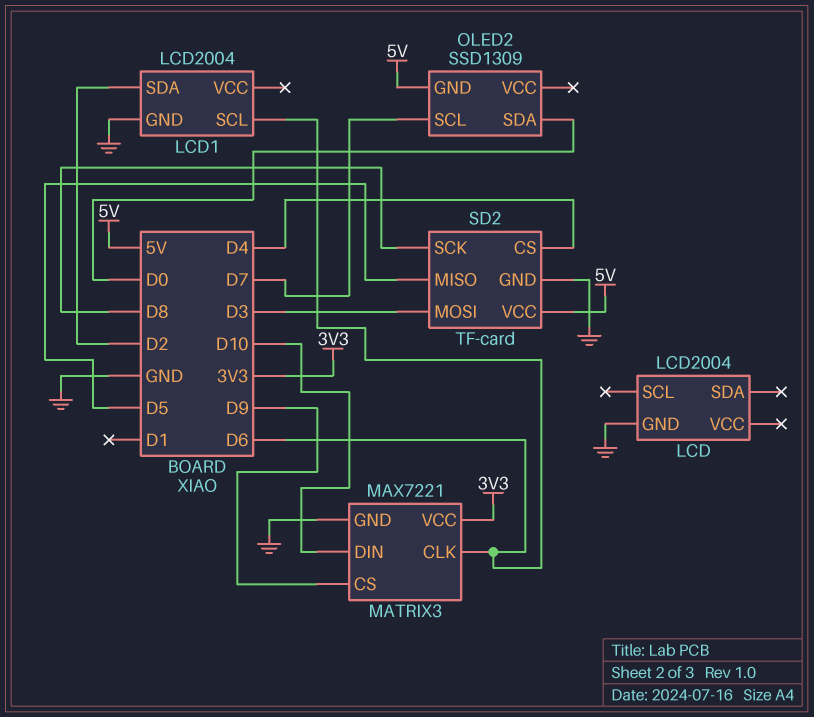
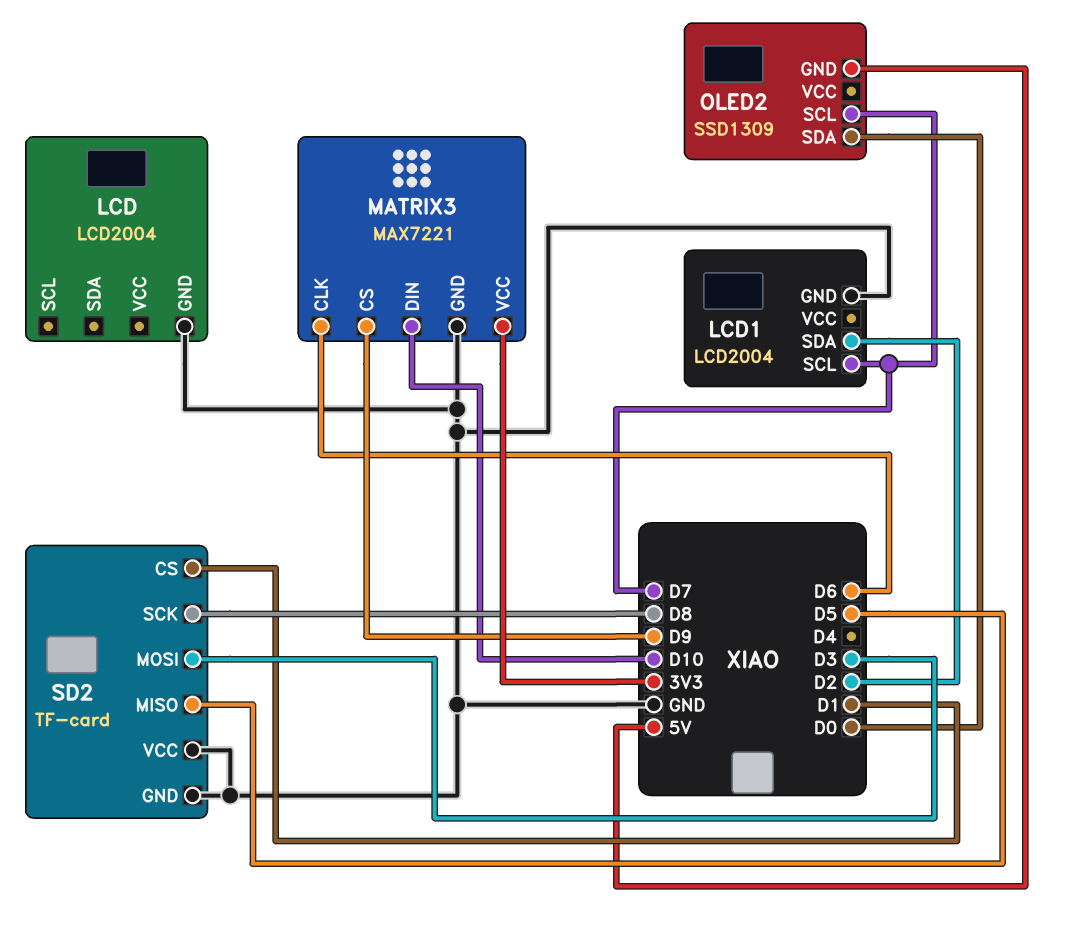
LCD1 pin SCL: D6 -> D7
SD2 pin CS: D4 -> D1
SD2 pin VCC: 5V -> GND

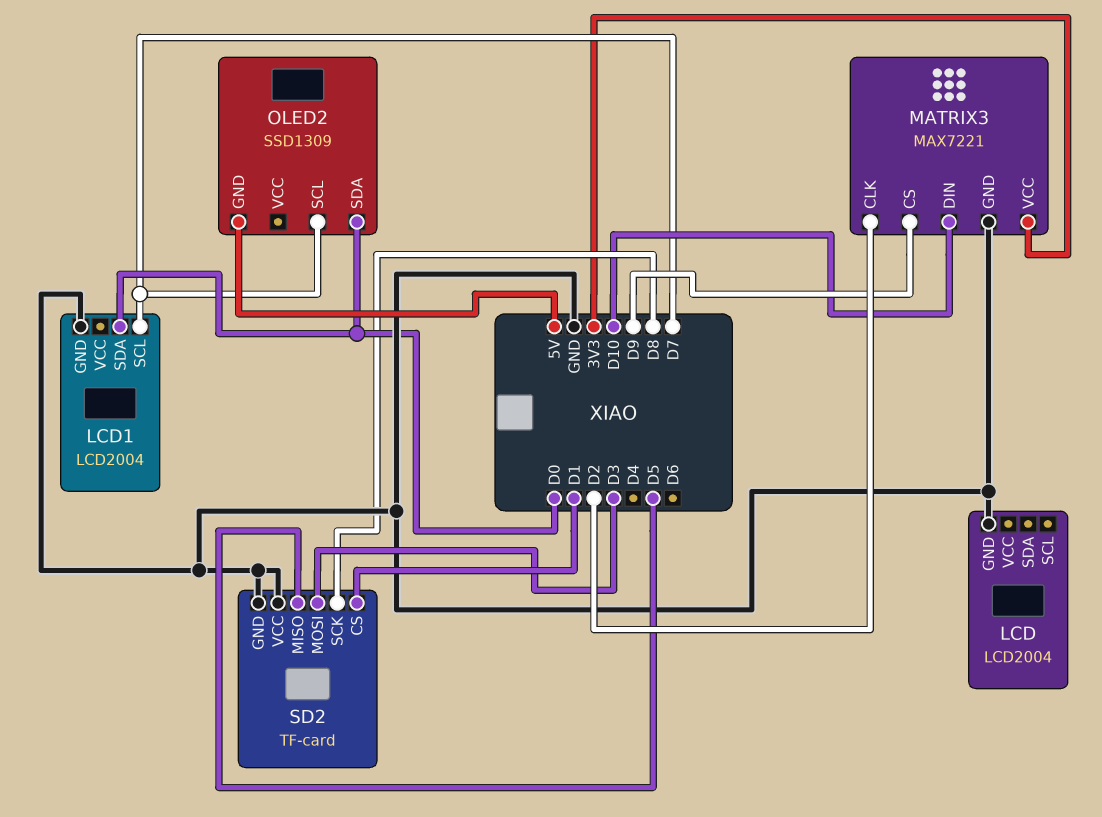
LCD1 pin SDA: D2 -> D0
MATRIX3 pin CLK: D6 -> D2

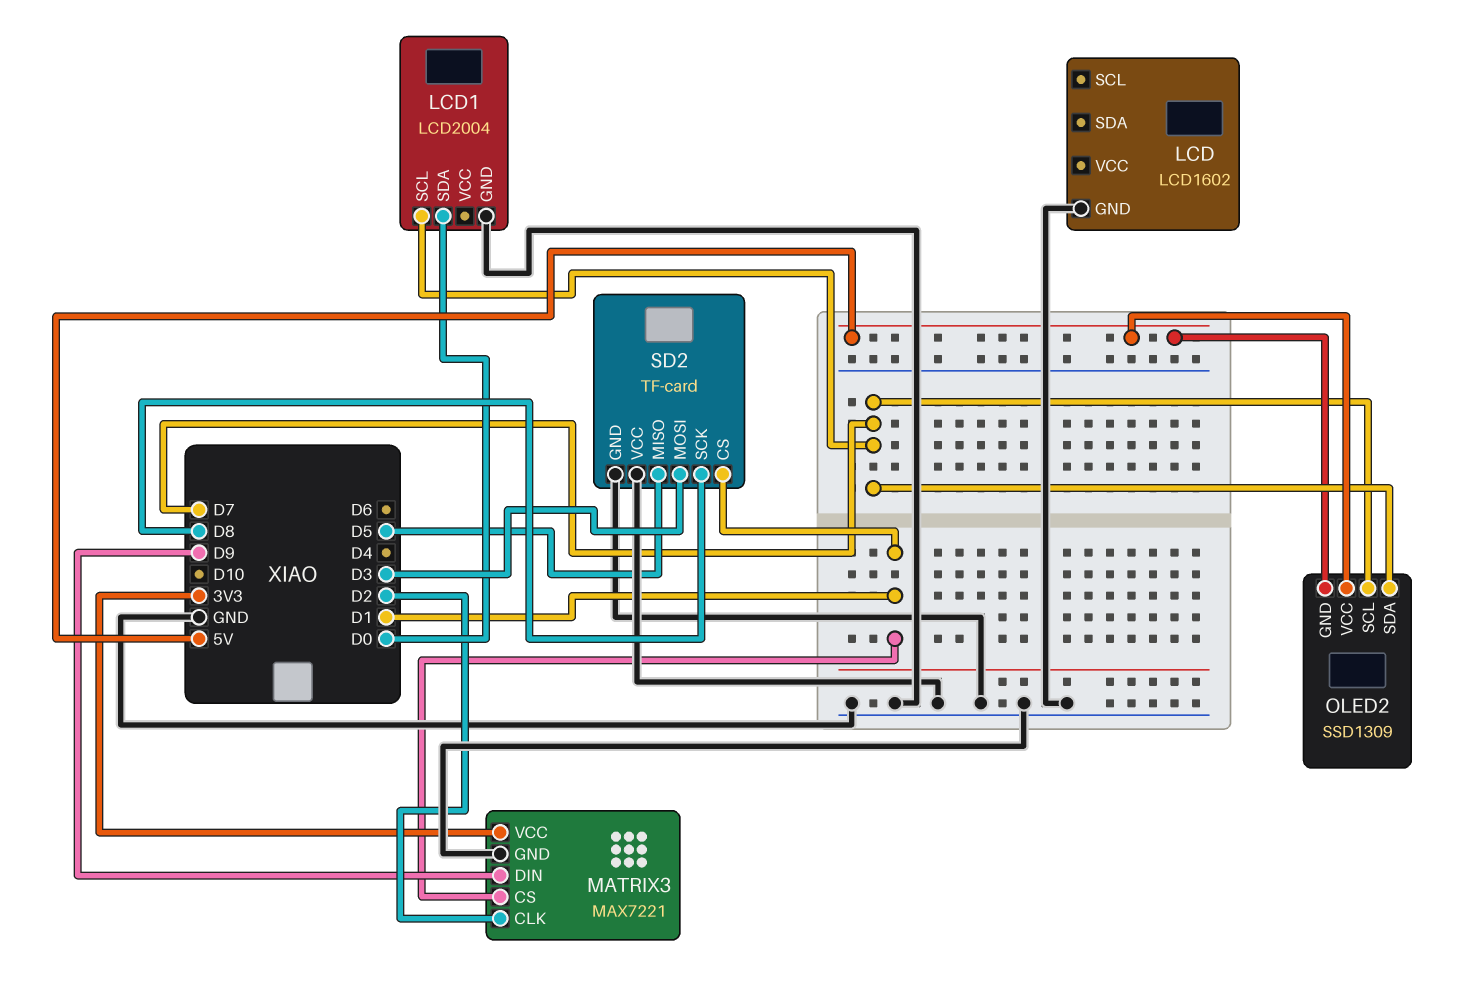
LCD: LCD2004 -> LCD1602
MATRIX3 pin CS: D9 -> D1
MATRIX3 pin DIN: D10 -> D9
OLED2 pin SDA: D0 -> D7
OLED2 pin VCC: none -> 5V

